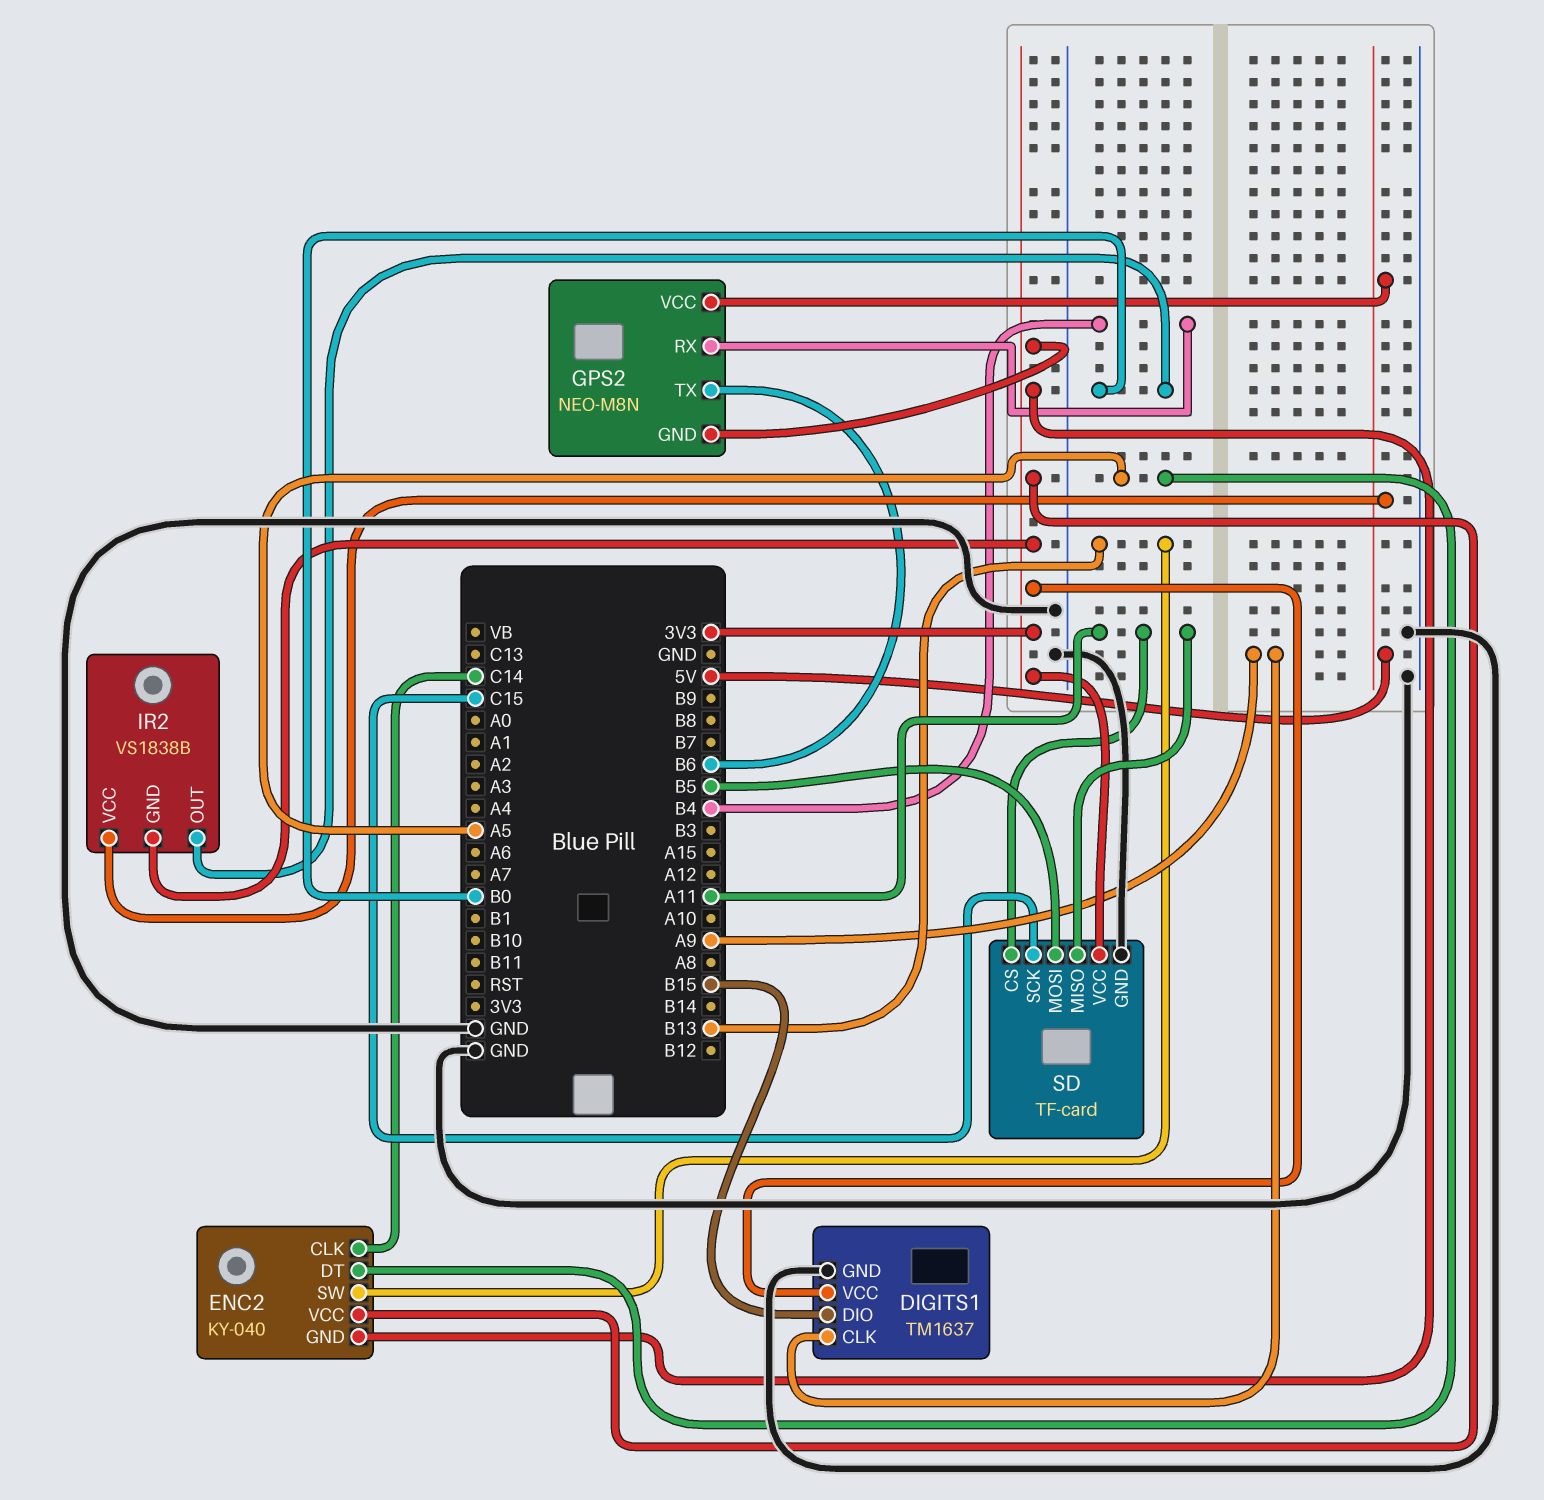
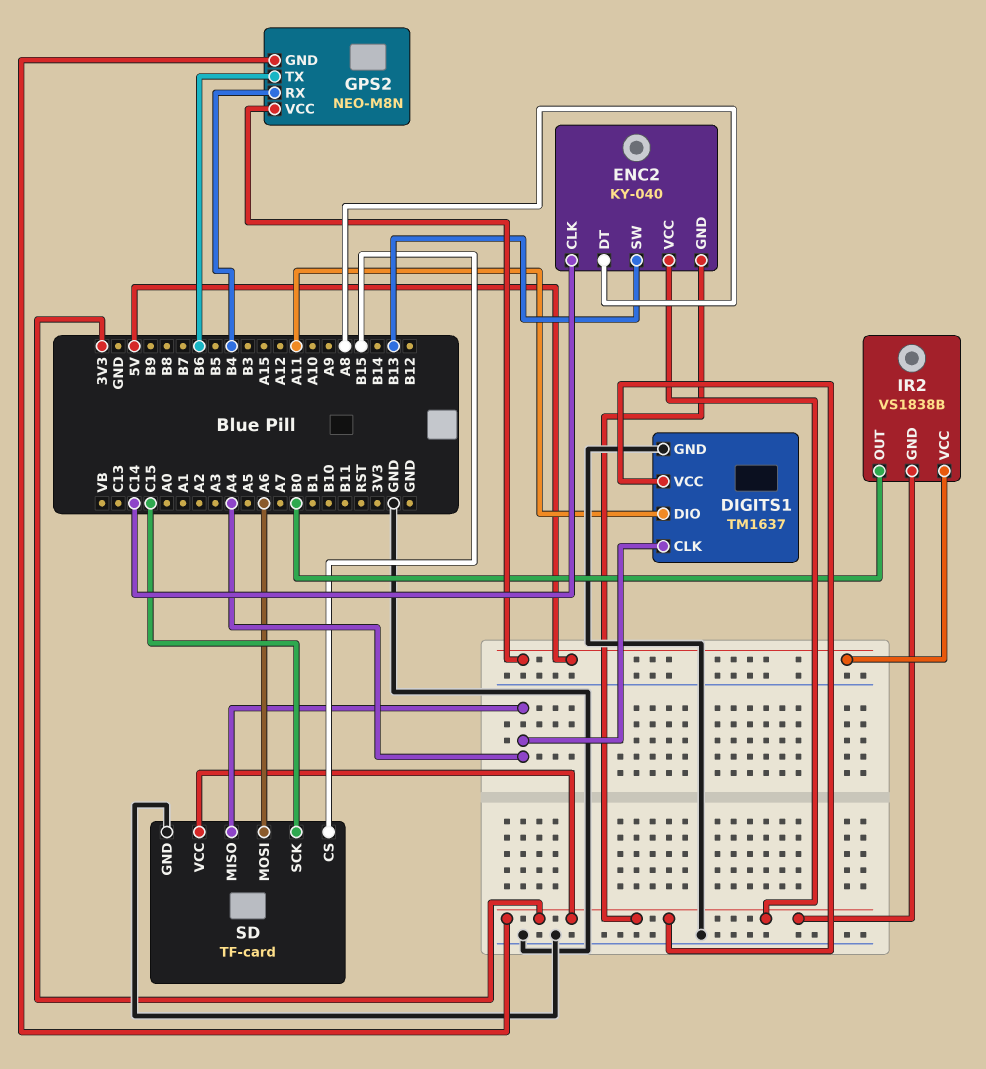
DIGITS1 pin CLK: A9 -> A4
DIGITS1 pin DIO: B15 -> A11
ENC2 pin DT: A5 -> A8
SD pin CS: A11 -> B15
SD pin MISO: A11 -> A4
SD pin MOSI: B5 -> A6

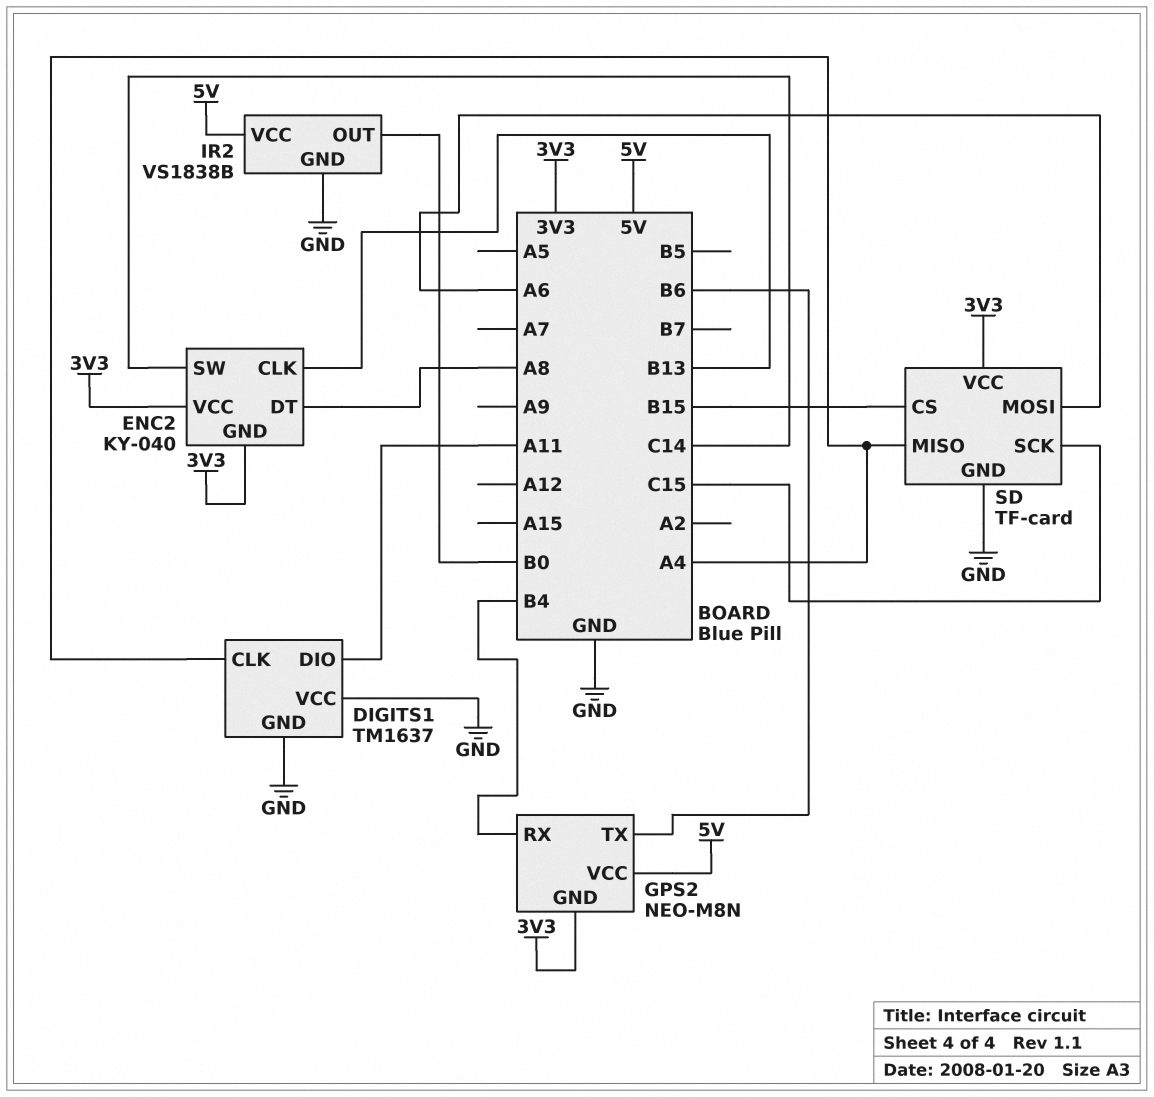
DIGITS1 pin VCC: 3V3 -> GND
ENC2 pin CLK: C14 -> B13
ENC2 pin SW: B13 -> C14
IR2 pin GND: 3V3 -> GND

